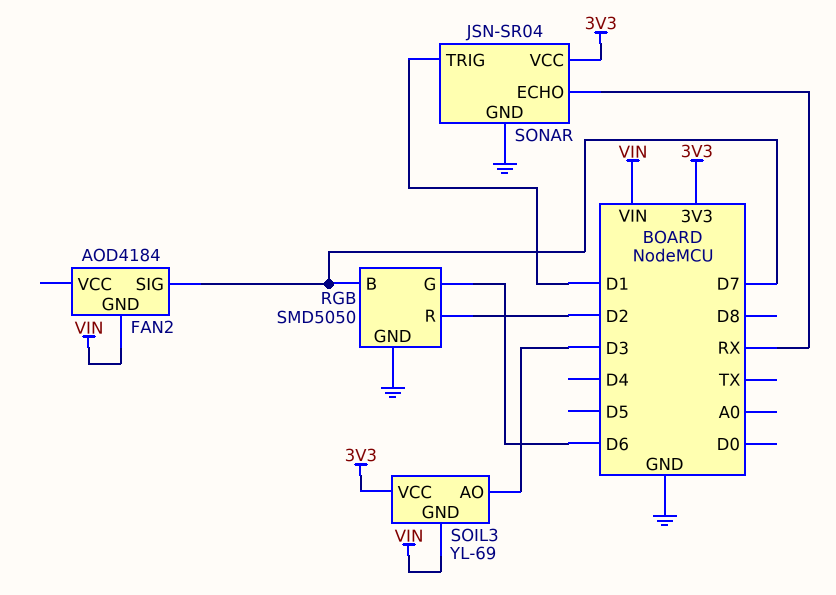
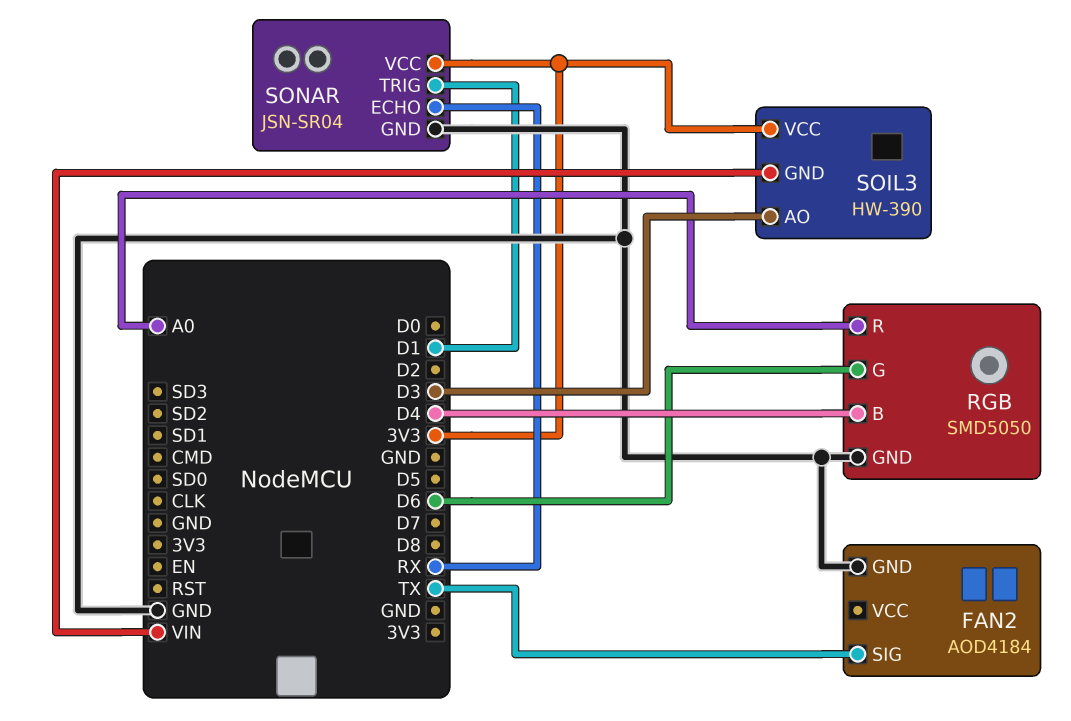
FAN2 pin GND: VIN -> GND
FAN2 pin SIG: D7 -> TX
RGB pin B: D7 -> D4
RGB pin R: D2 -> A0
SOIL3: YL-69 -> HW-390

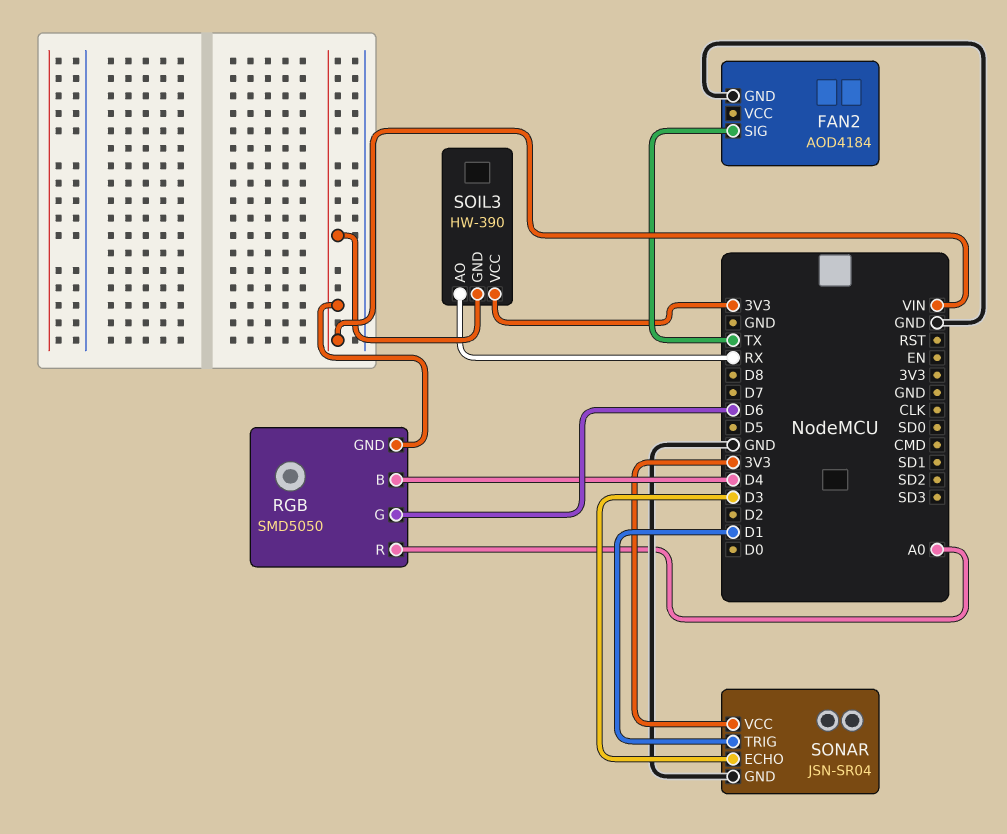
RGB pin GND: GND -> VIN
SOIL3 pin AO: D3 -> RX
SONAR pin ECHO: RX -> D3

